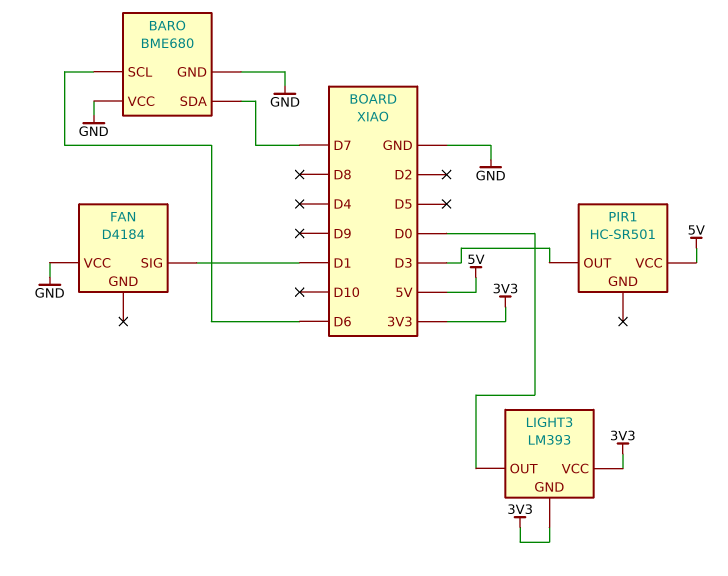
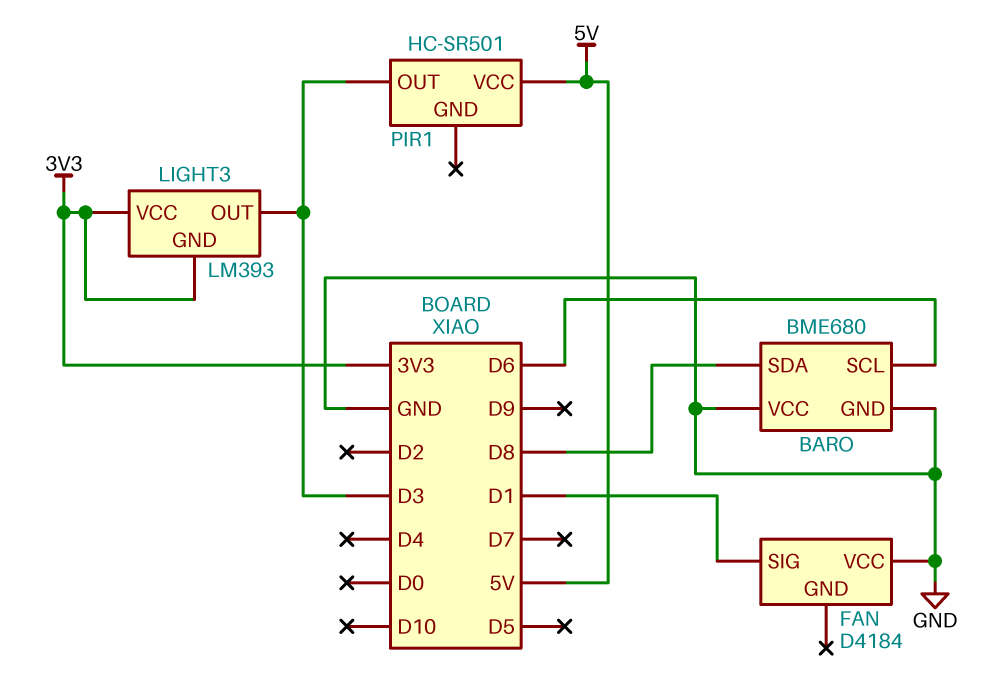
BARO pin SDA: D7 -> D8
LIGHT3 pin OUT: D0 -> D3

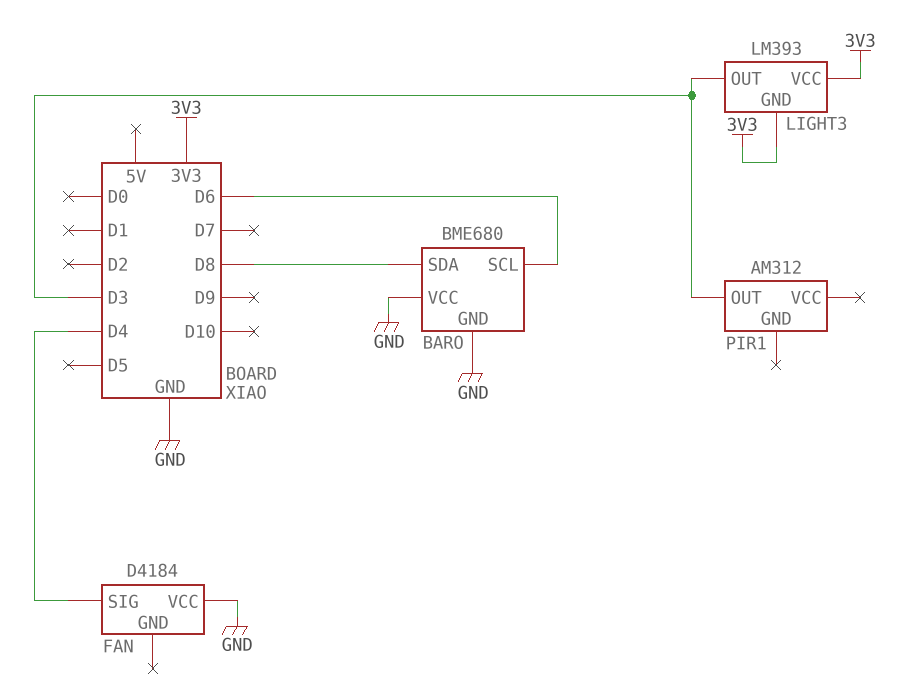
FAN pin SIG: D1 -> D4
PIR1: HC-SR501 -> AM312
PIR1 pin VCC: 5V -> none

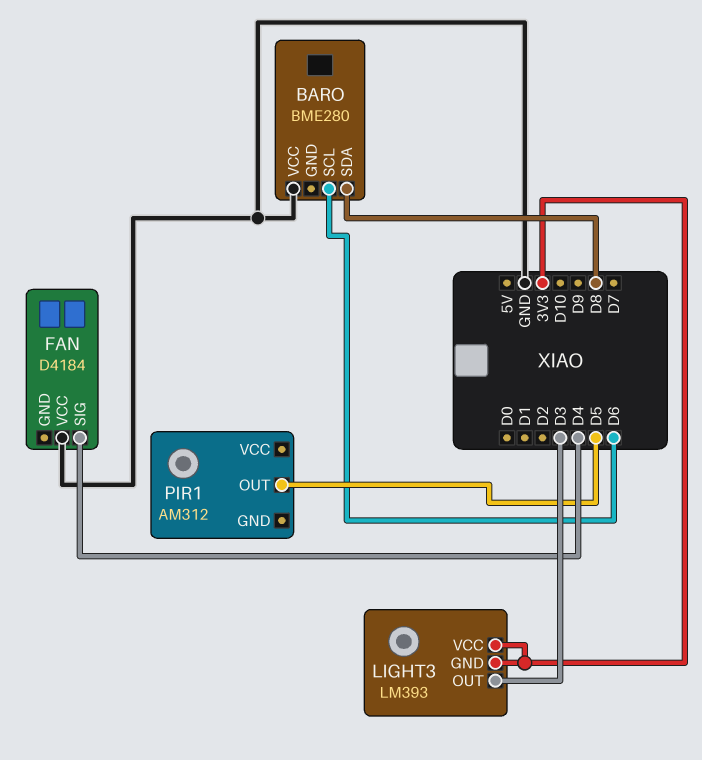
BARO: BME680 -> BME280
BARO pin GND: GND -> none
PIR1 pin OUT: D3 -> D5

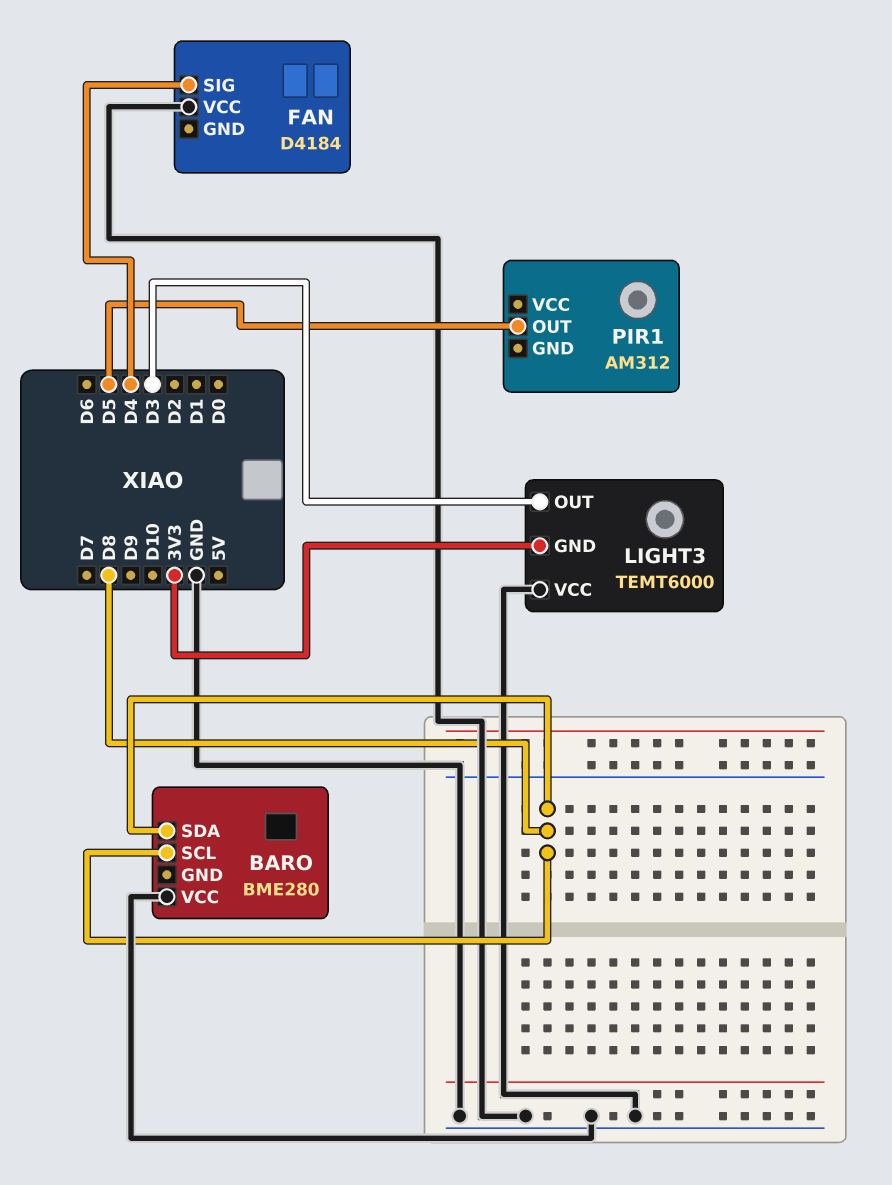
BARO pin SCL: D6 -> D8
LIGHT3: LM393 -> TEMT6000
LIGHT3 pin VCC: 3V3 -> GND

